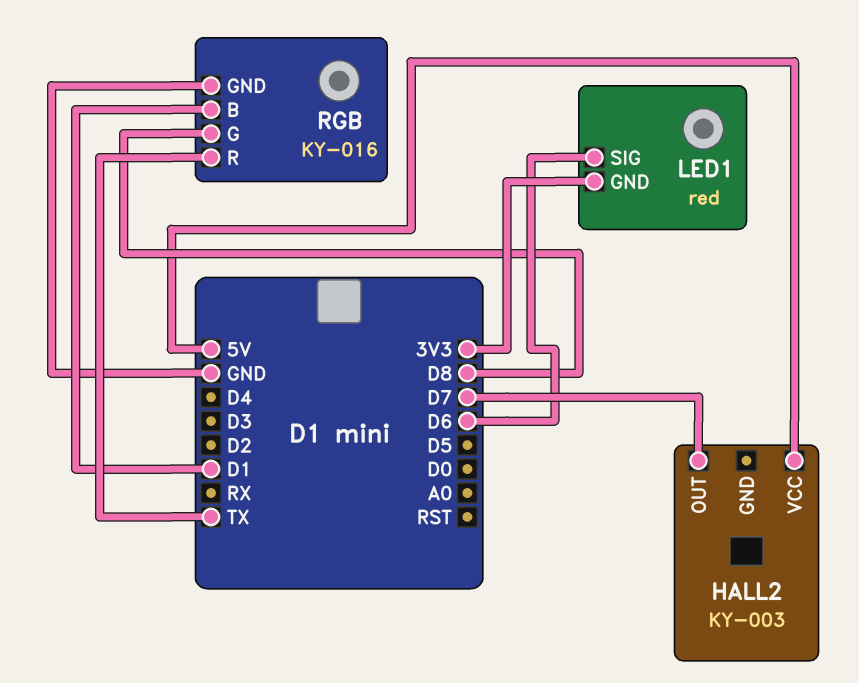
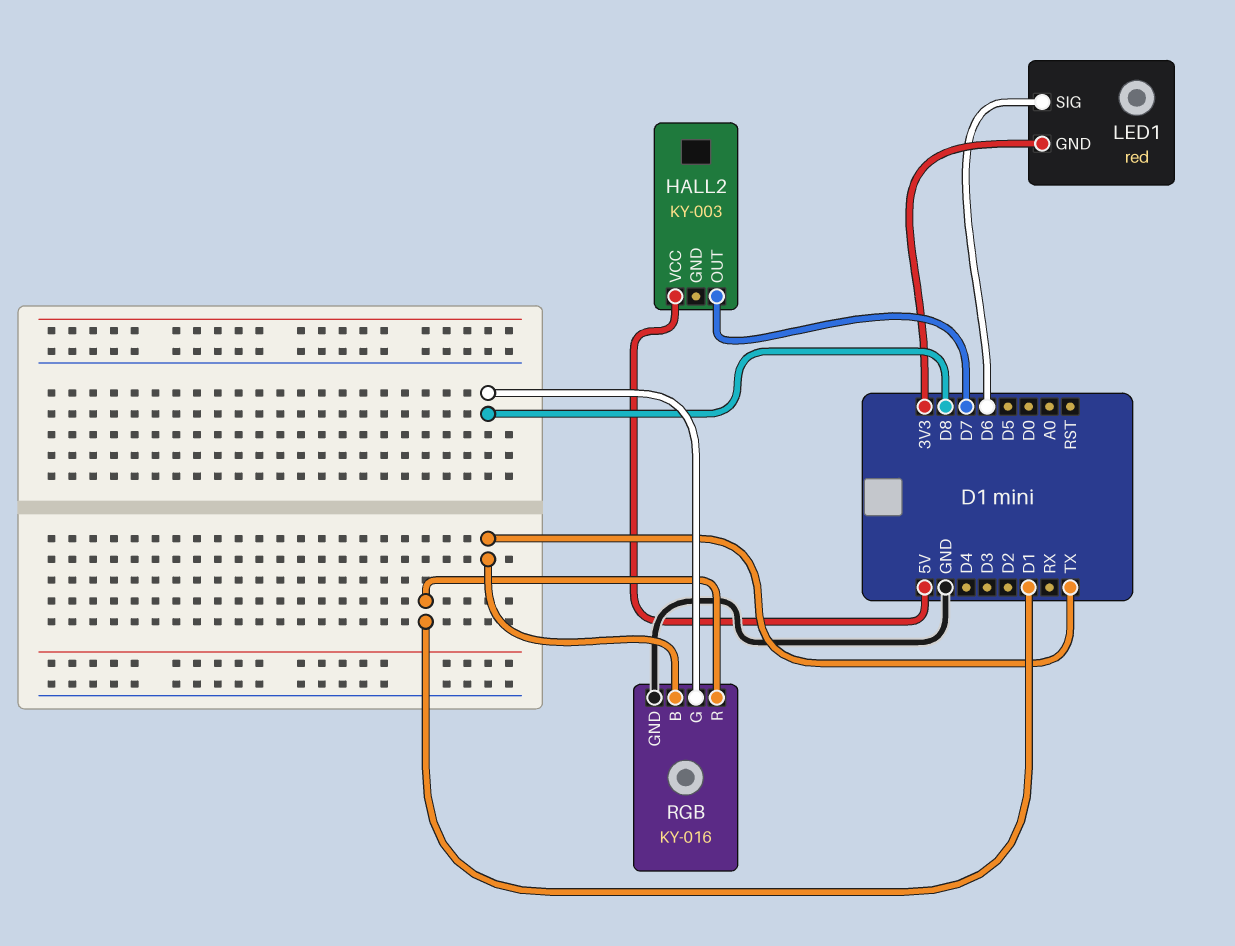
RGB pin B: D1 -> TX
RGB pin R: TX -> D1

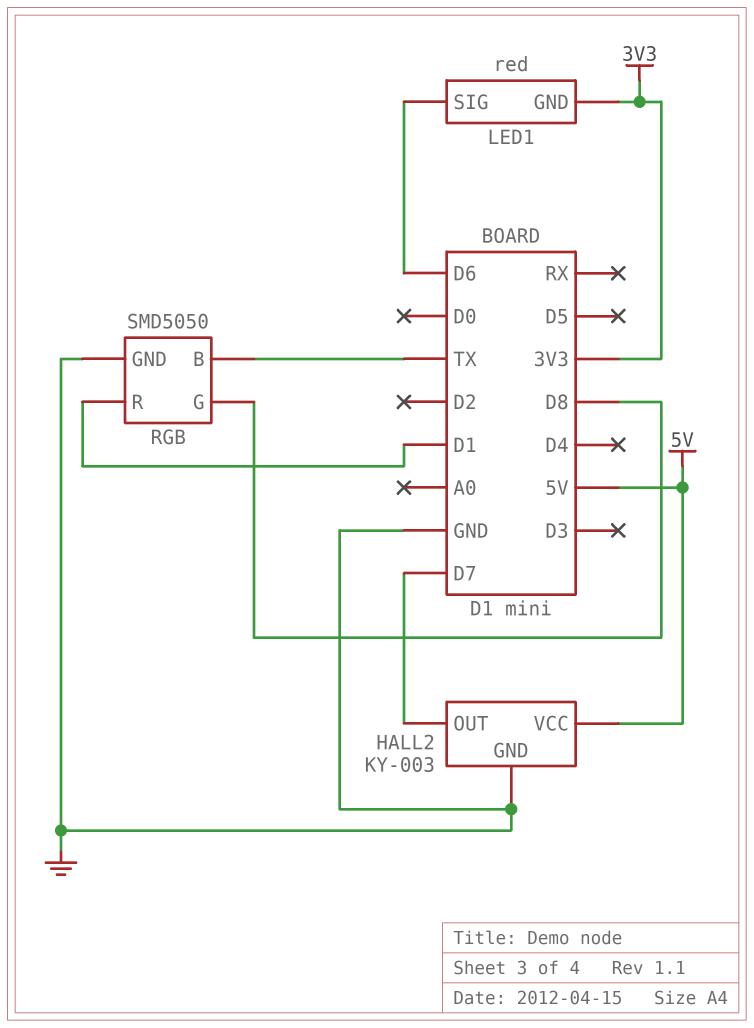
HALL2 pin GND: none -> GND
RGB: KY-016 -> SMD5050

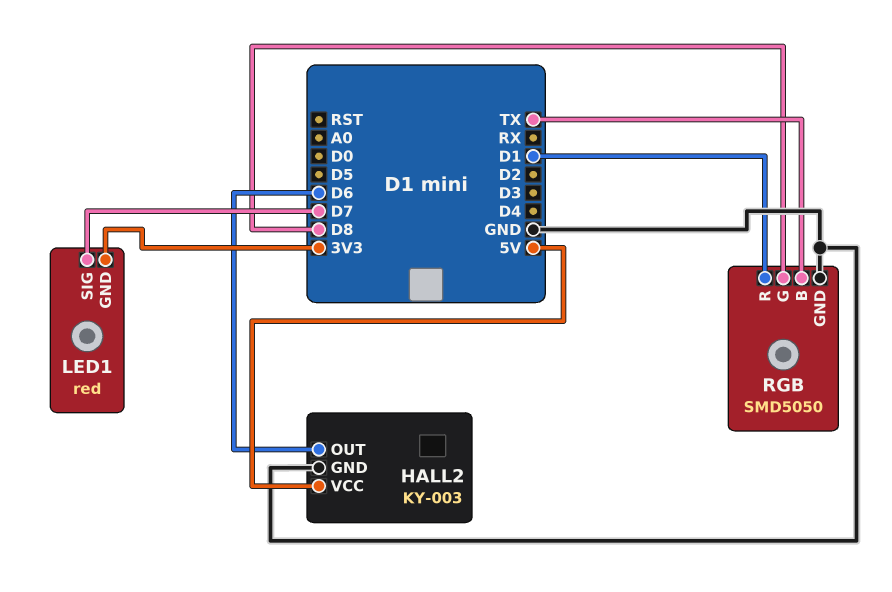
HALL2 pin OUT: D7 -> D6
LED1 pin SIG: D6 -> D7

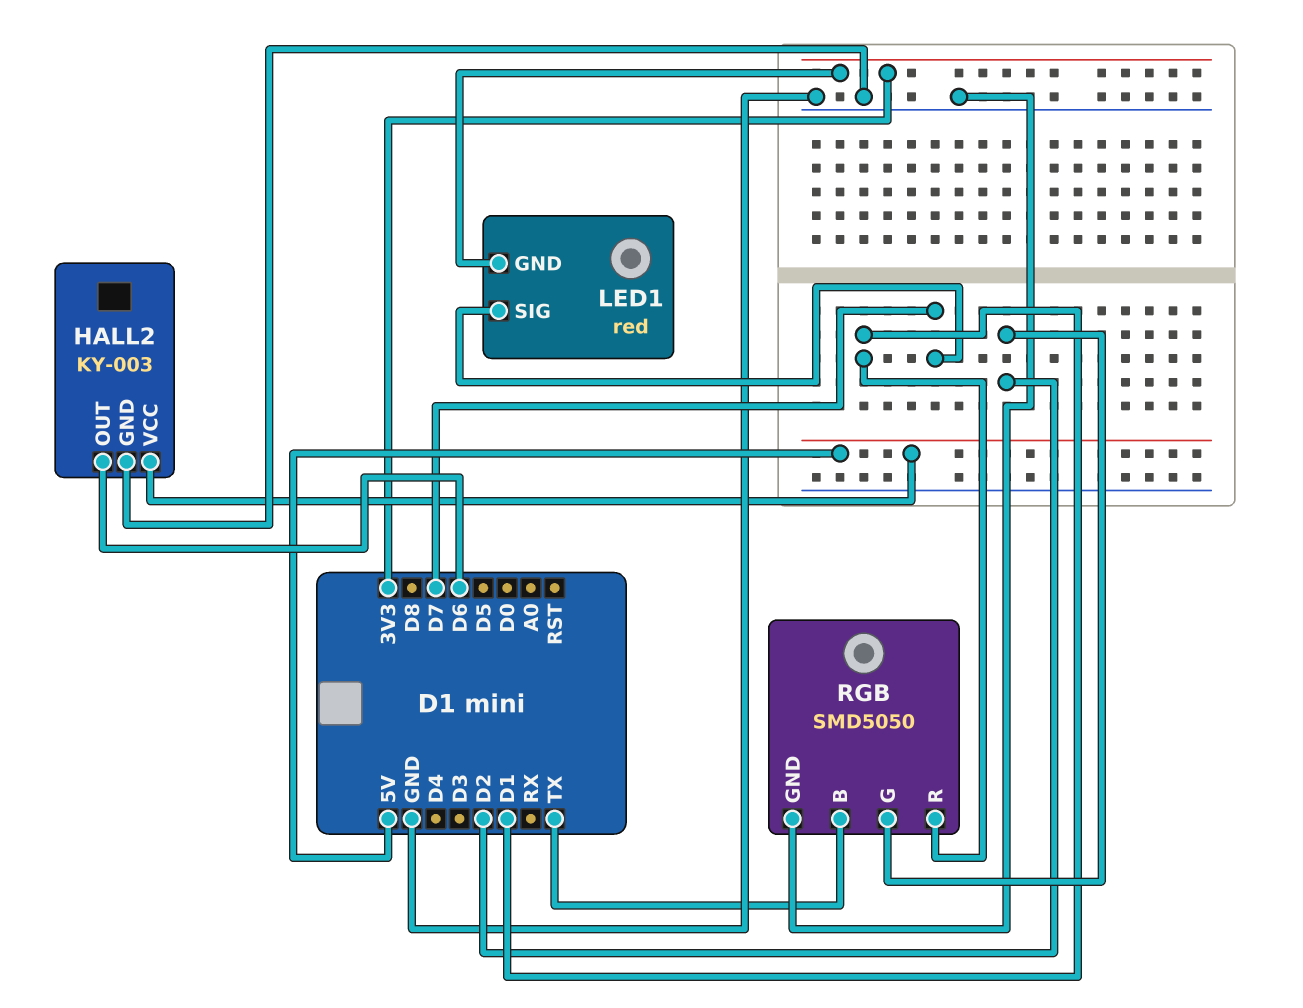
RGB pin G: D8 -> D2

